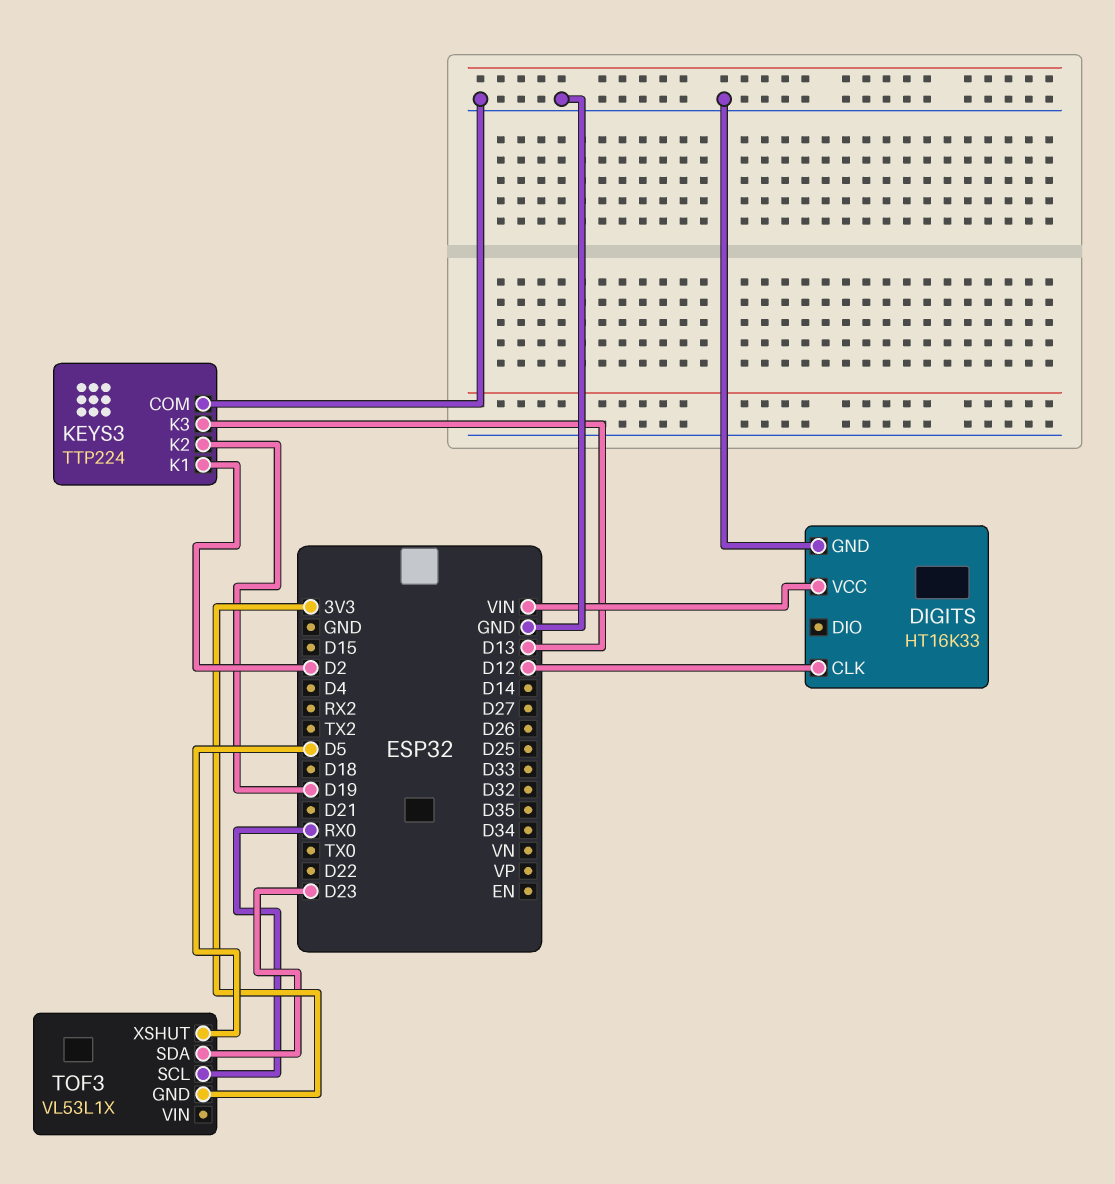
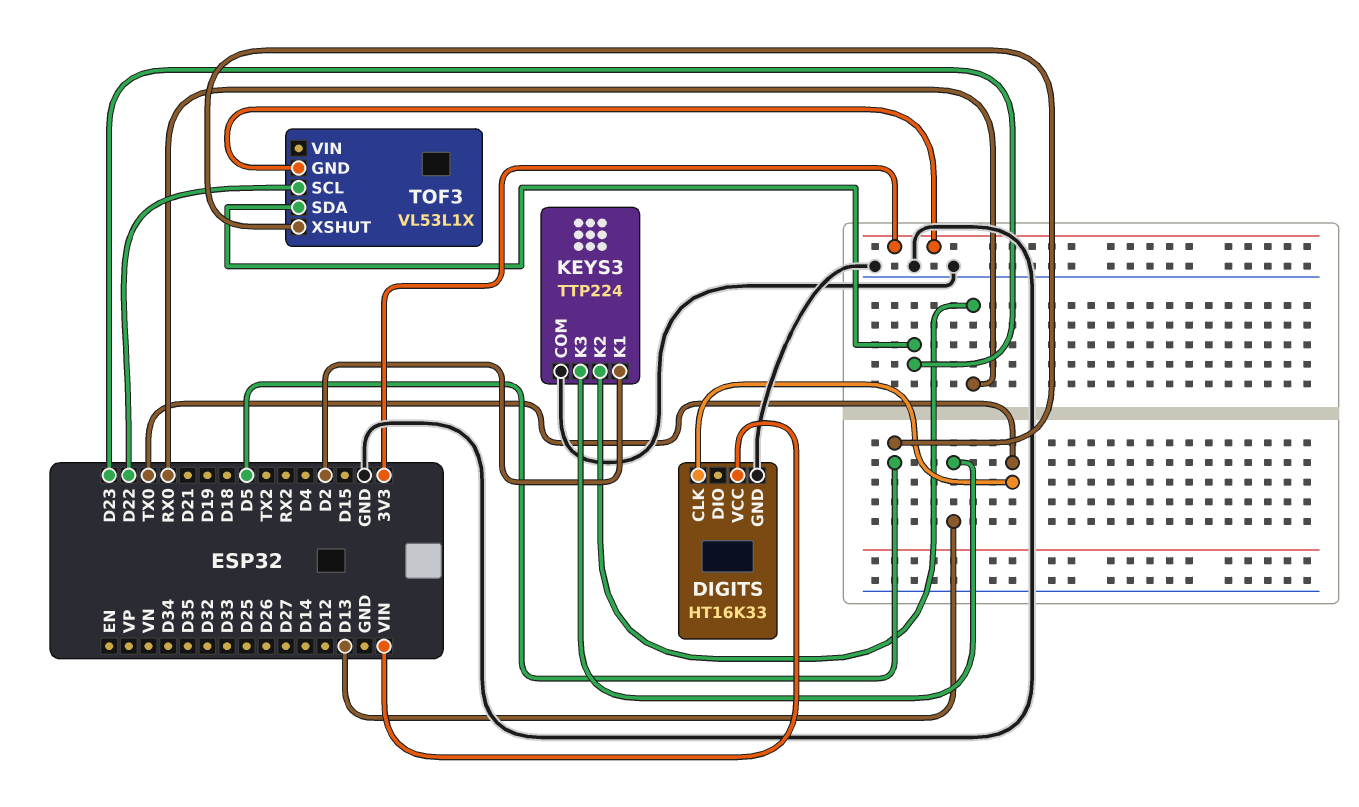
DIGITS pin CLK: D12 -> TX0
KEYS3 pin K2: D19 -> RX0
TOF3 pin SCL: RX0 -> D22

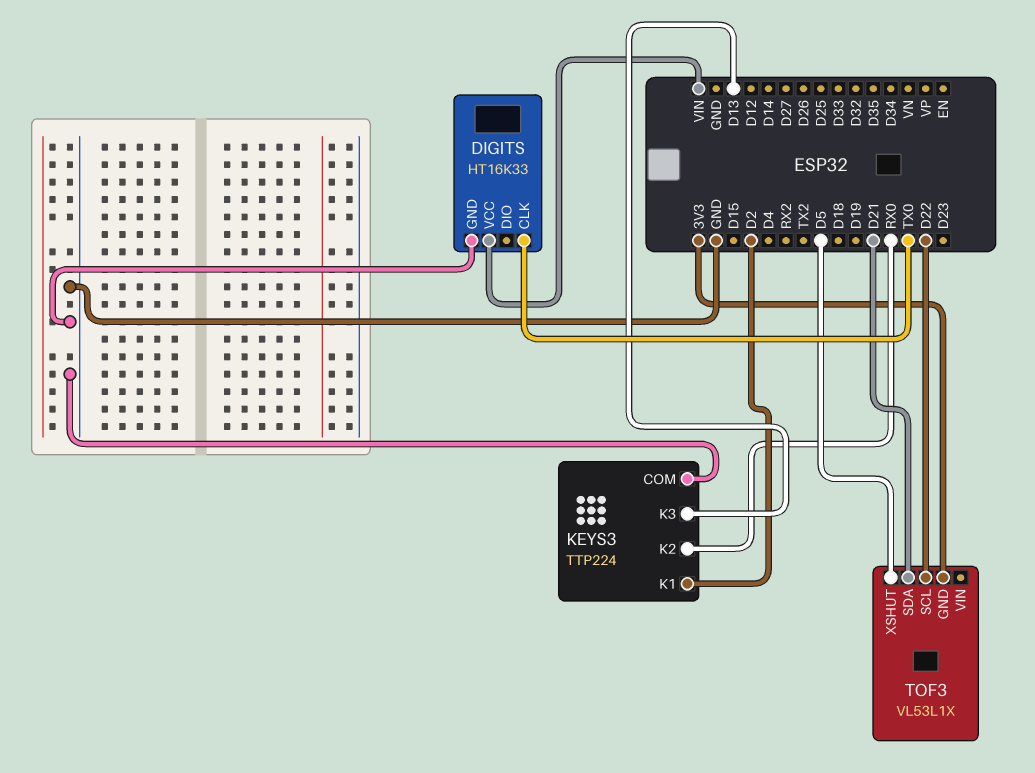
TOF3 pin SDA: D23 -> D21

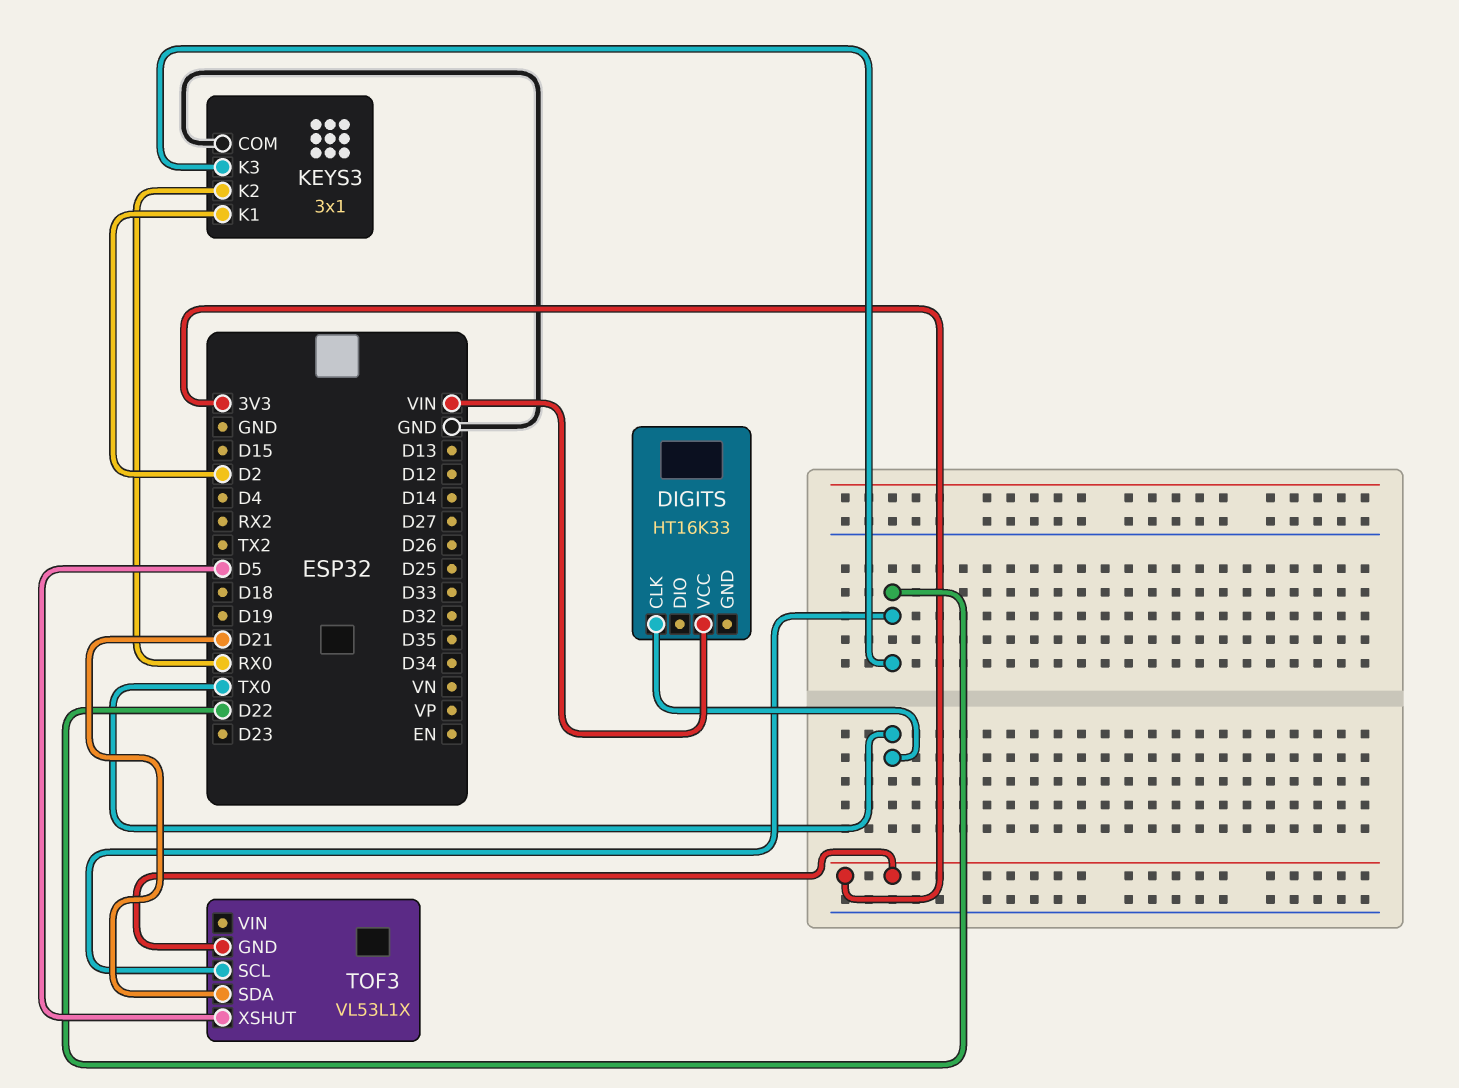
DIGITS pin GND: GND -> none
KEYS3: TTP224 -> 3x1
KEYS3 pin K3: D13 -> D22

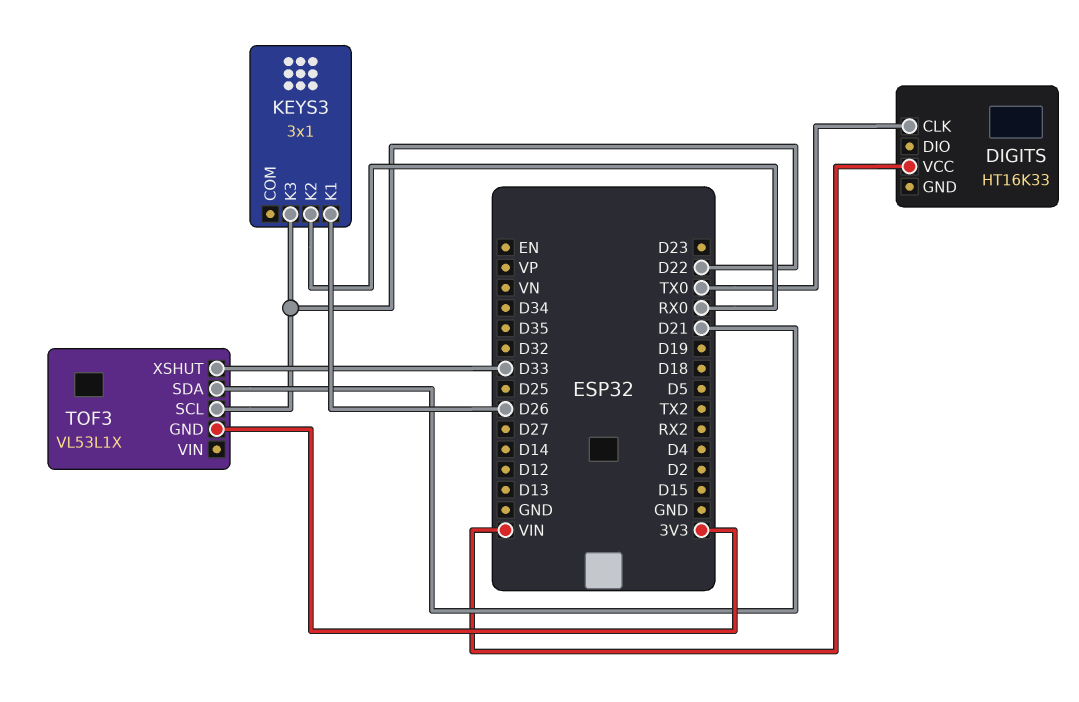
KEYS3 pin COM: GND -> none
KEYS3 pin K1: D2 -> D26
TOF3 pin XSHUT: D5 -> D33

